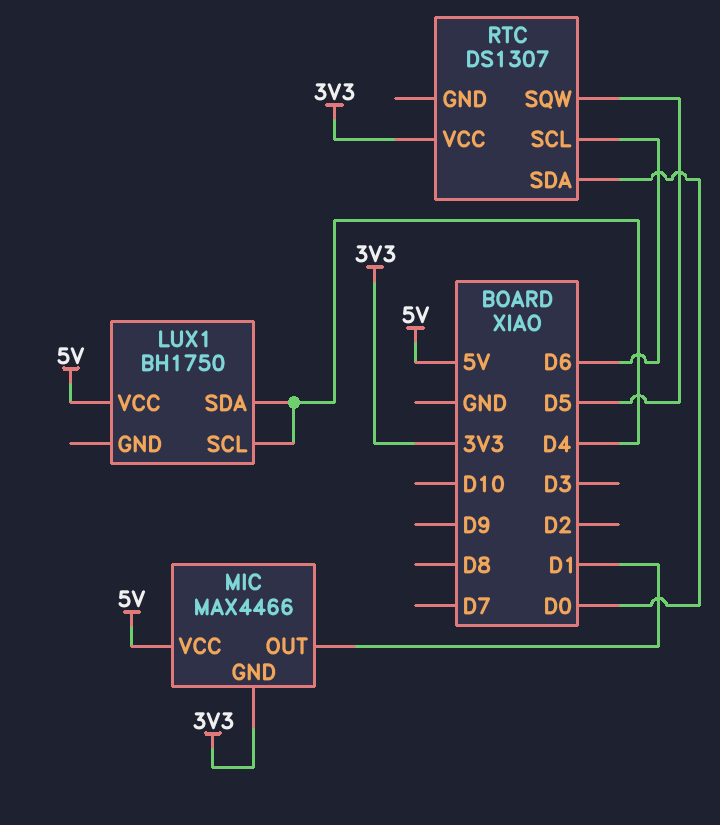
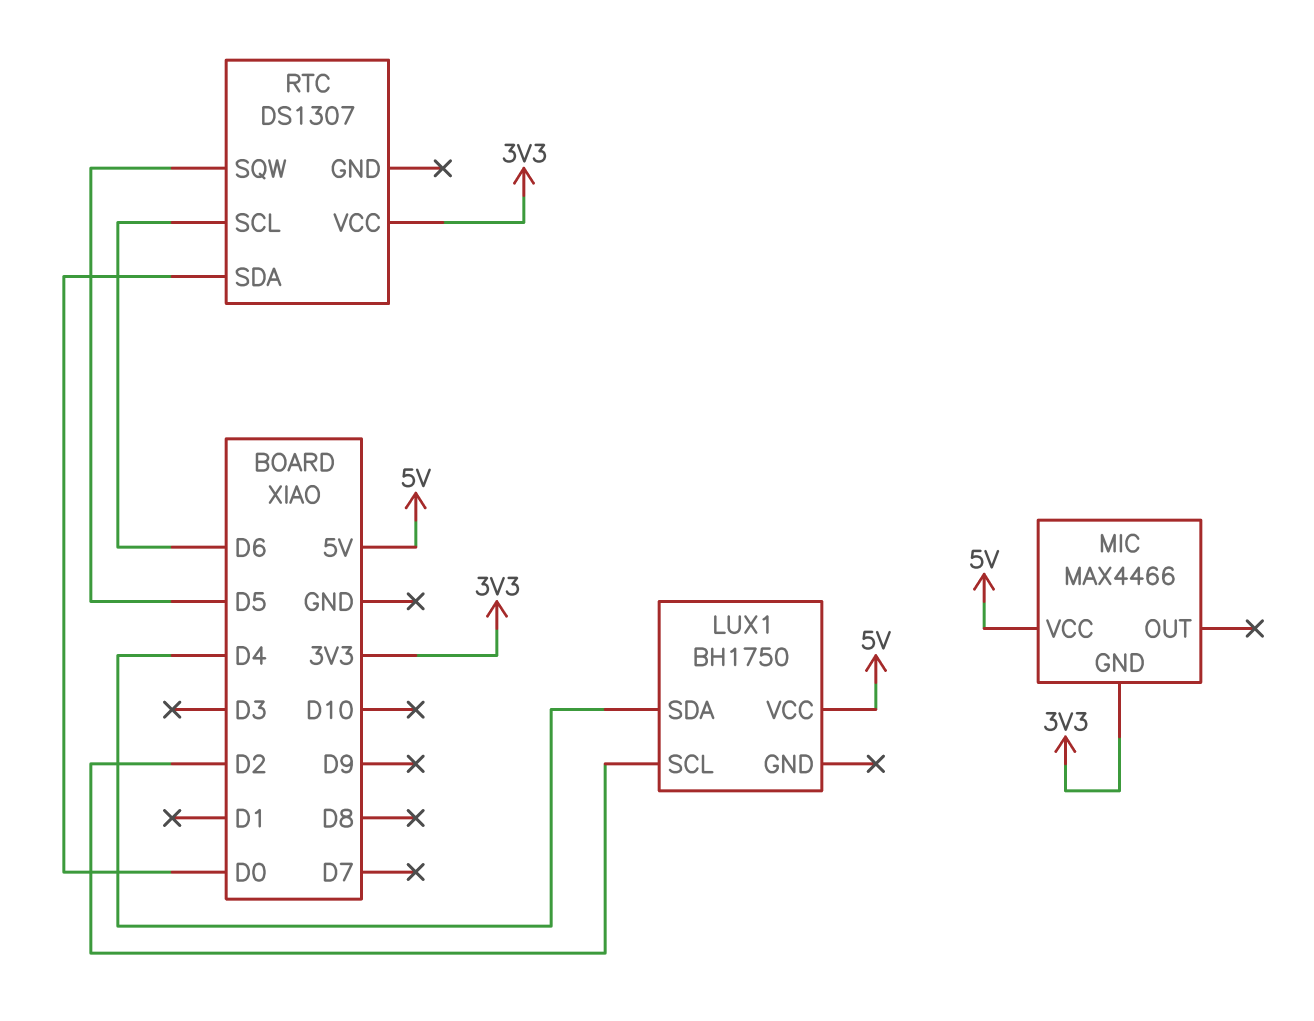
LUX1 pin SCL: D4 -> D2
MIC pin OUT: D1 -> none

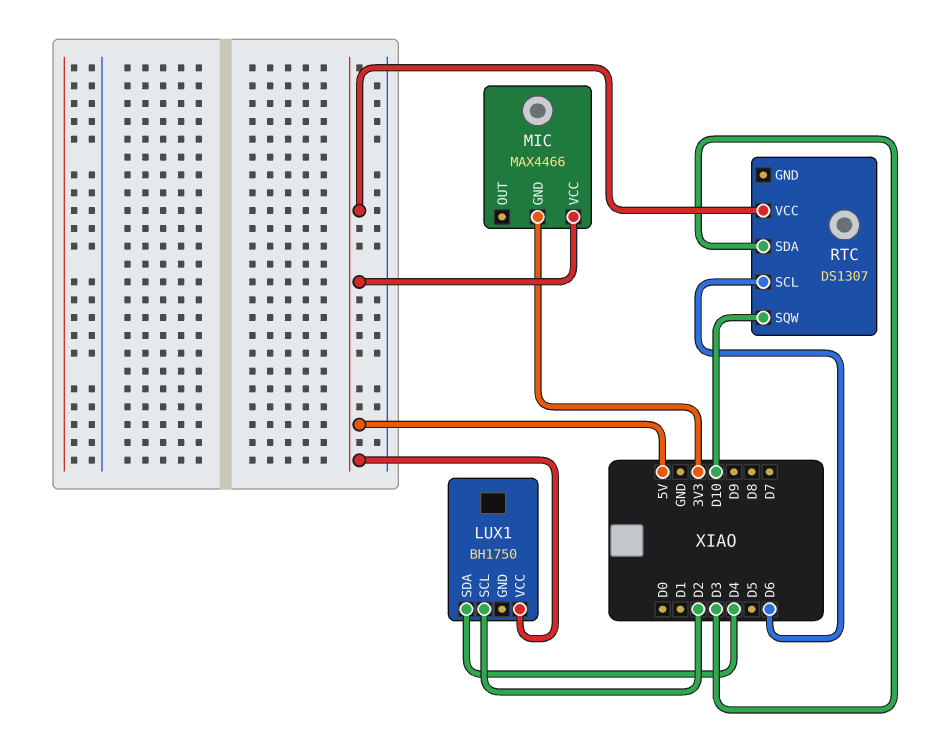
RTC pin SDA: D0 -> D3
RTC pin SQW: D5 -> D10
RTC pin VCC: 3V3 -> 5V

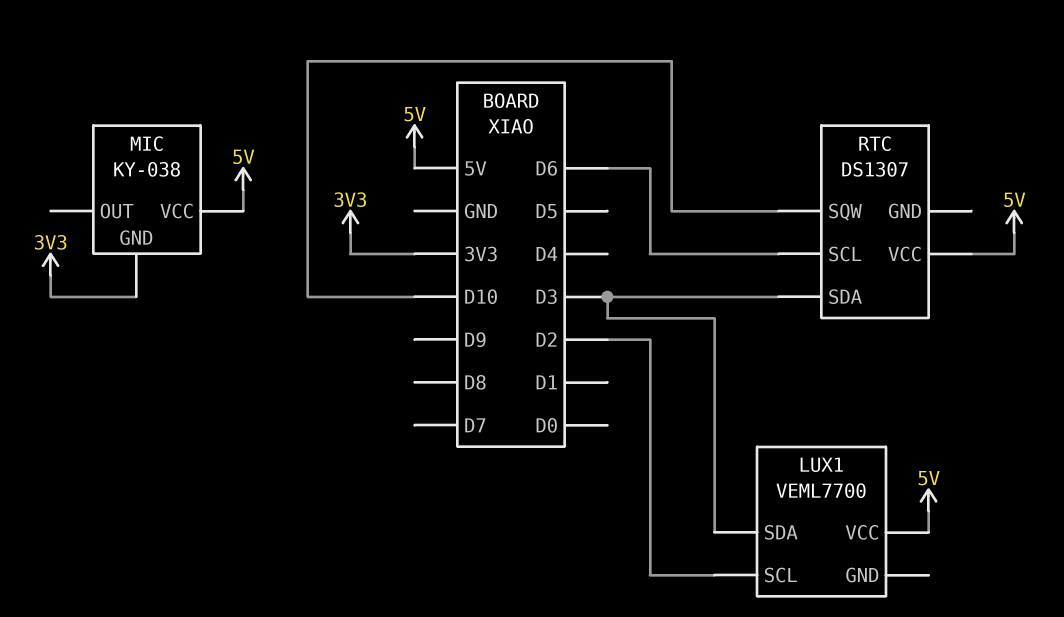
LUX1: BH1750 -> VEML7700
LUX1 pin SDA: D4 -> D3
MIC: MAX4466 -> KY-038

